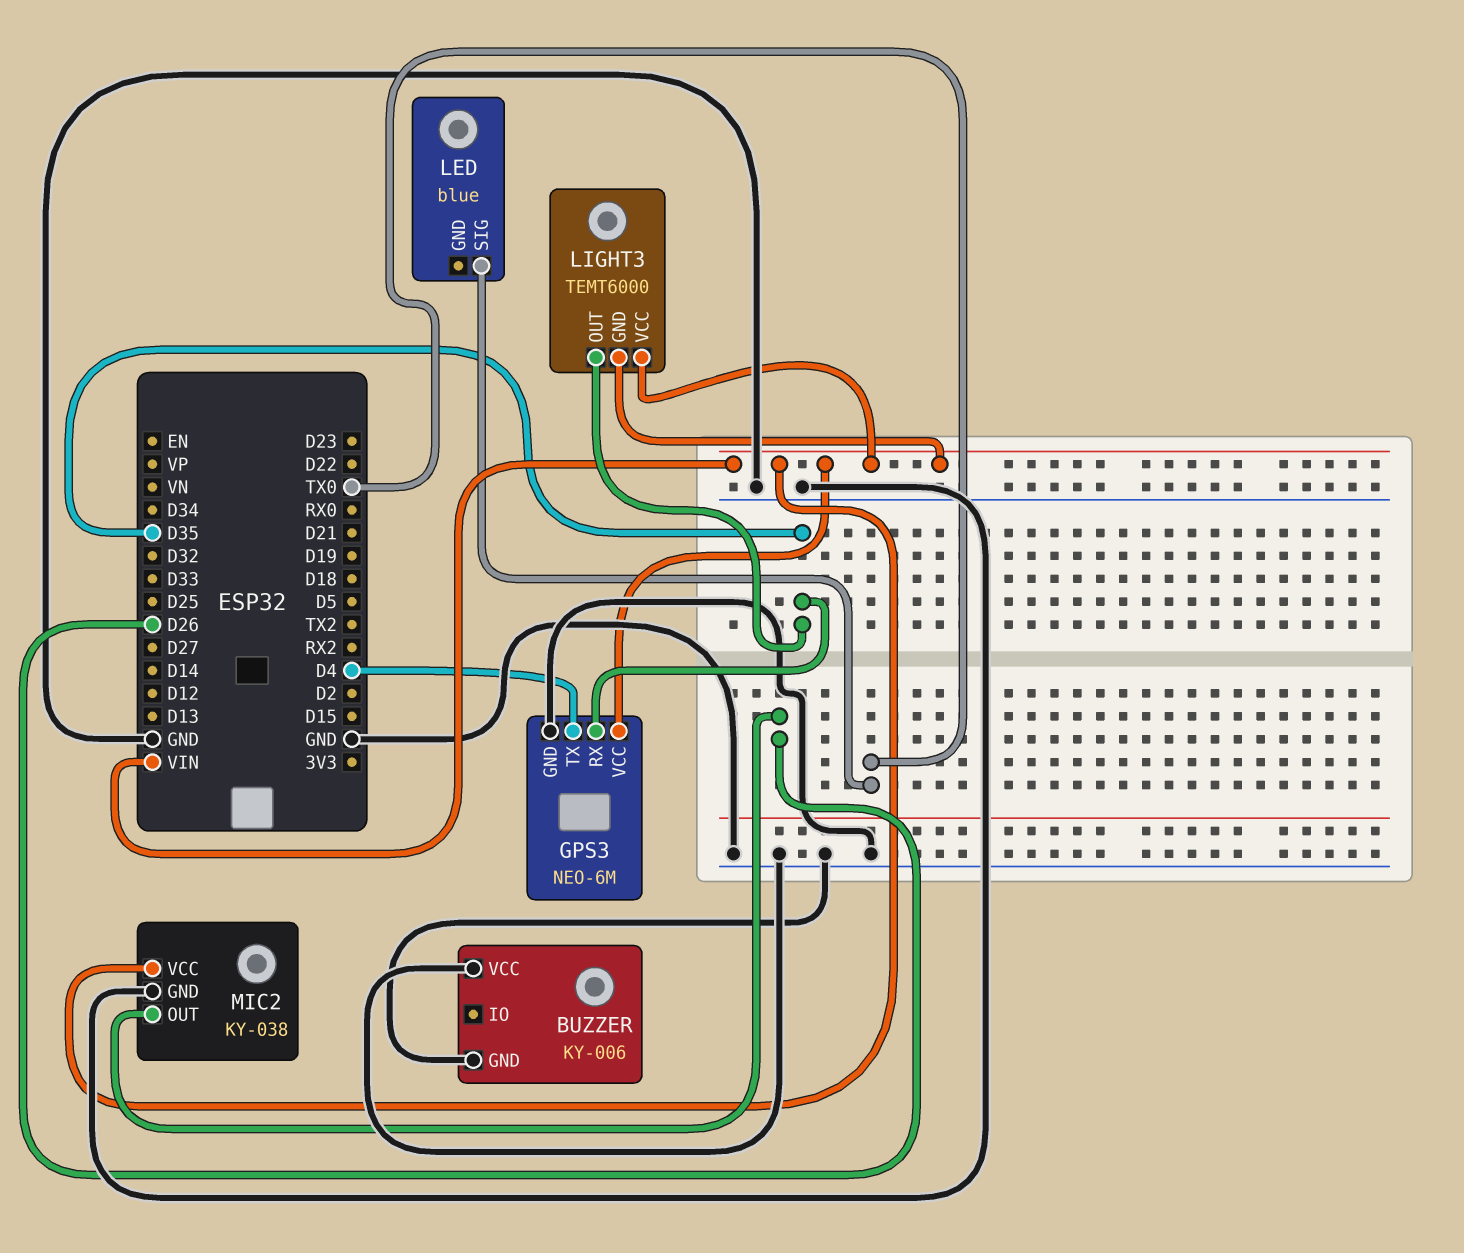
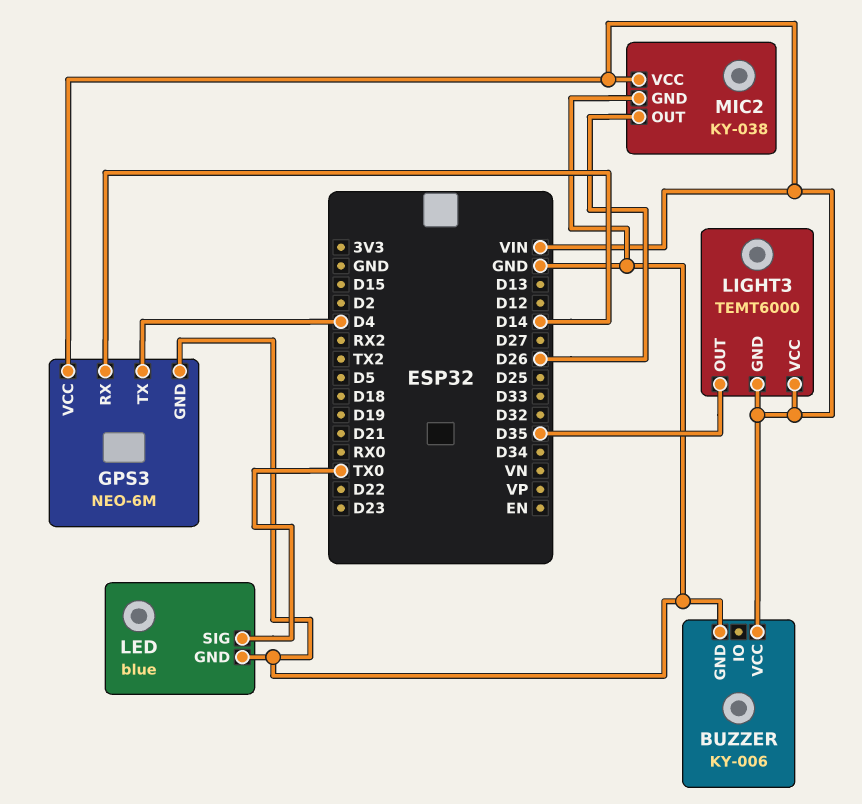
BUZZER pin VCC: GND -> VIN
GPS3 pin RX: D35 -> D14
LED pin GND: none -> GND

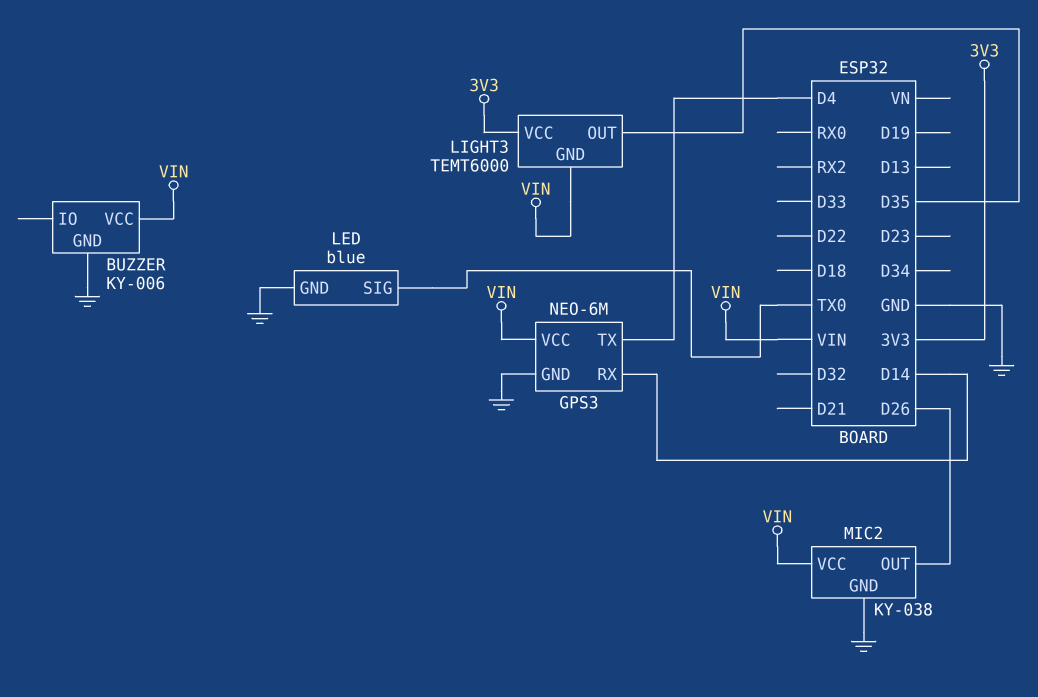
LIGHT3 pin VCC: VIN -> 3V3

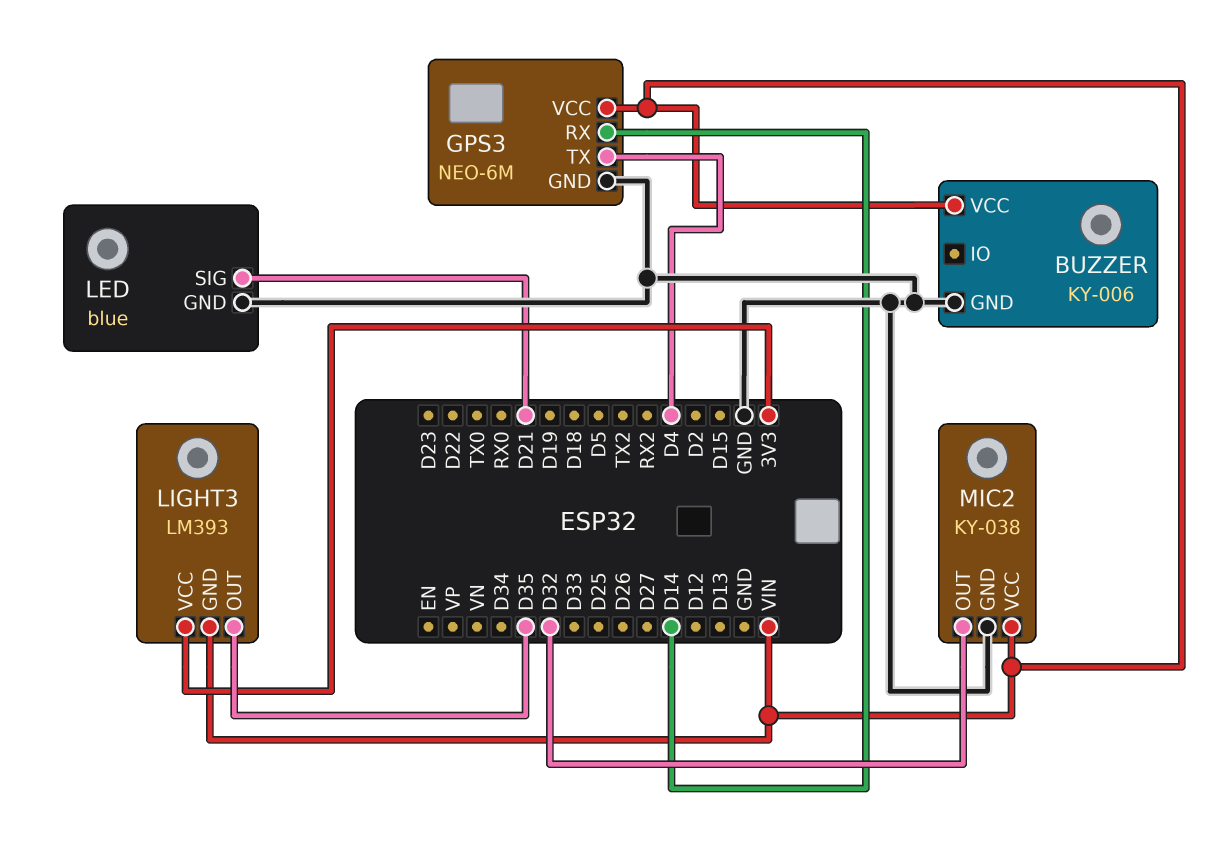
LED pin SIG: TX0 -> D21
LIGHT3: TEMT6000 -> LM393
MIC2 pin OUT: D26 -> D32

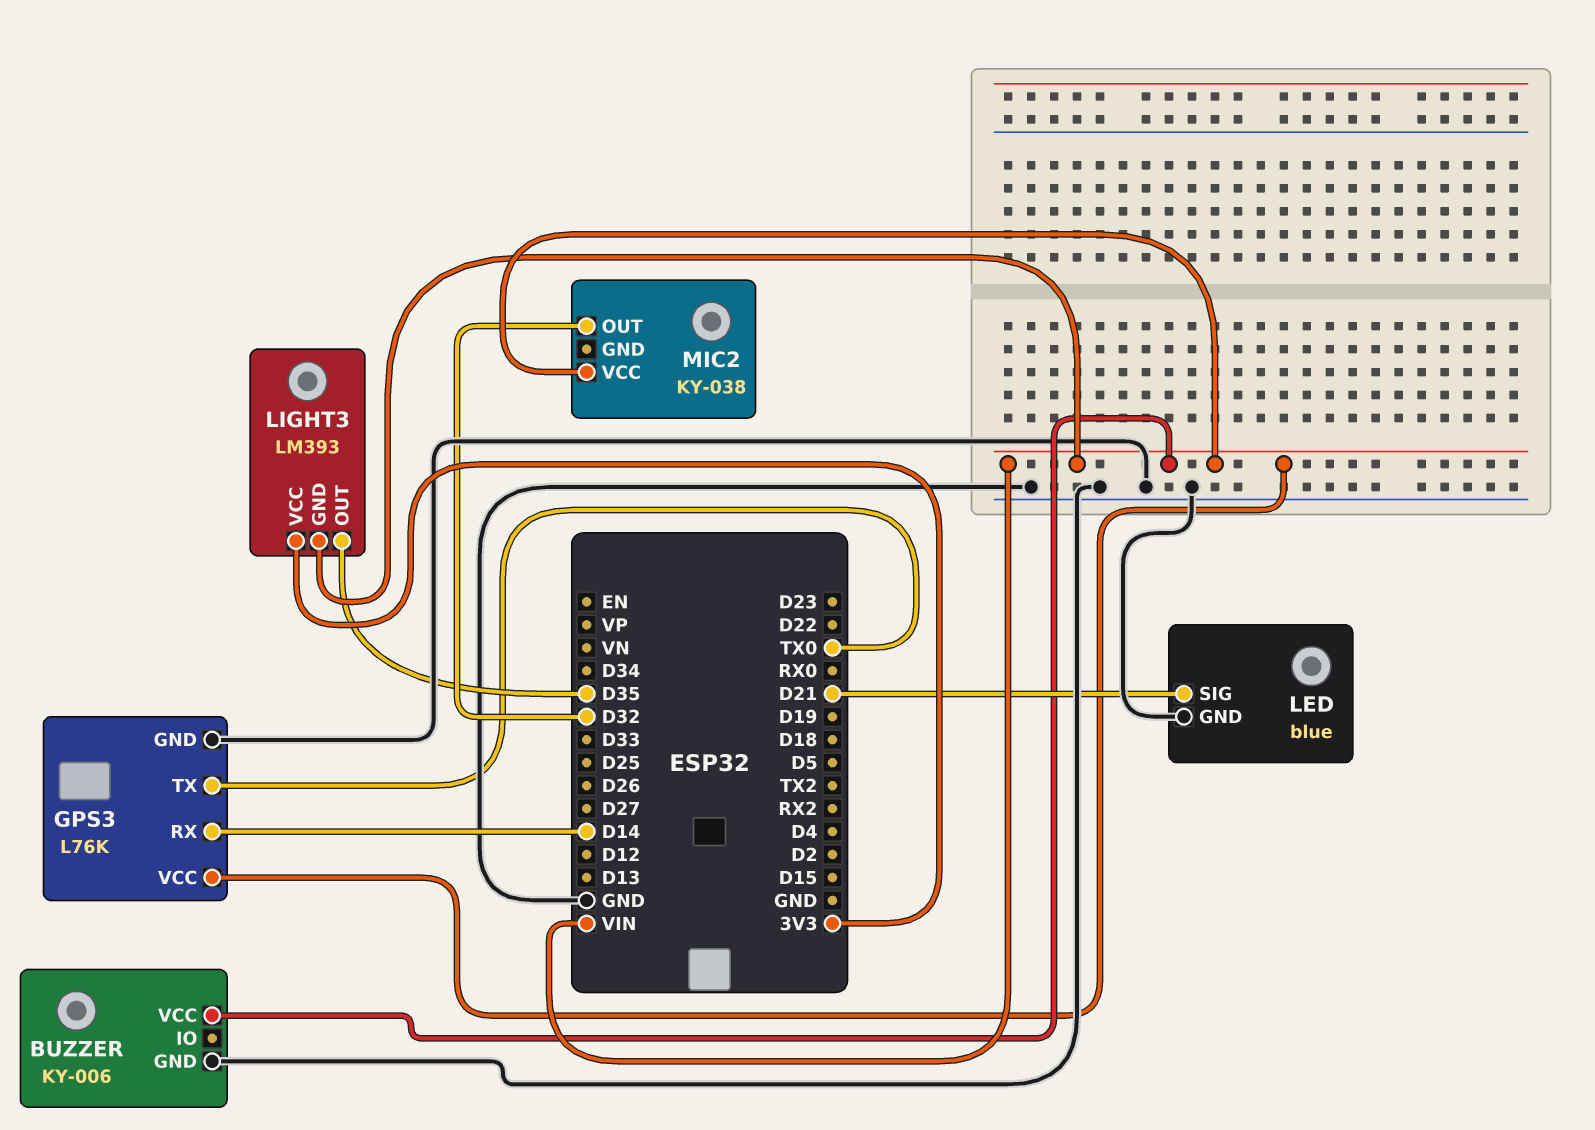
GPS3: NEO-6M -> L76K
GPS3 pin TX: D4 -> TX0
MIC2 pin GND: GND -> none

